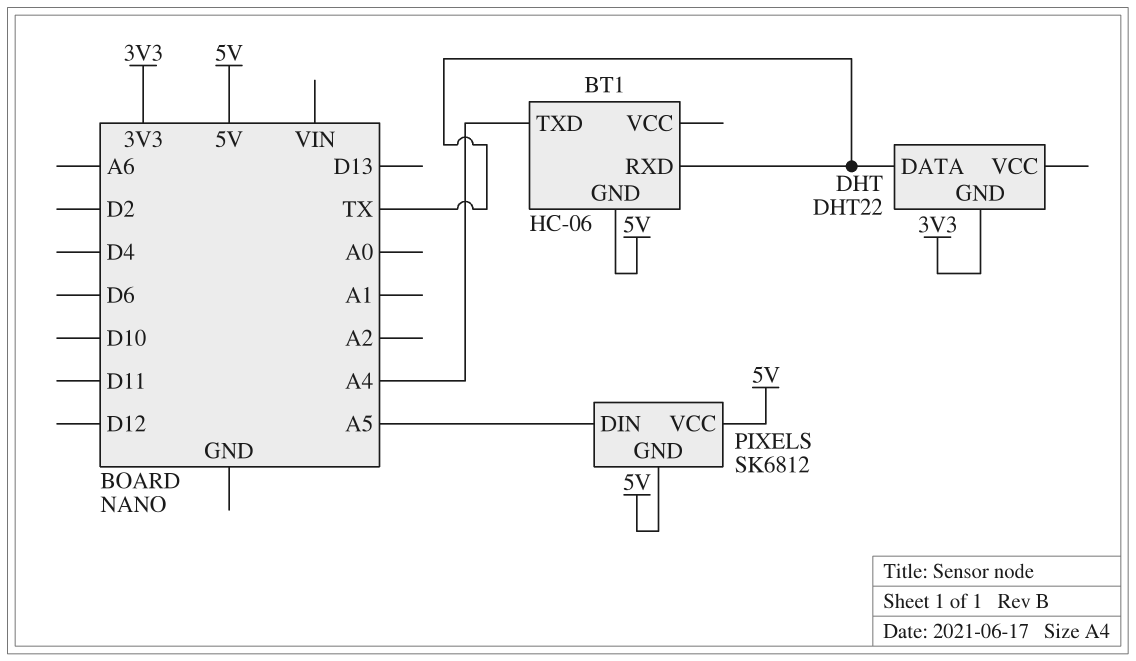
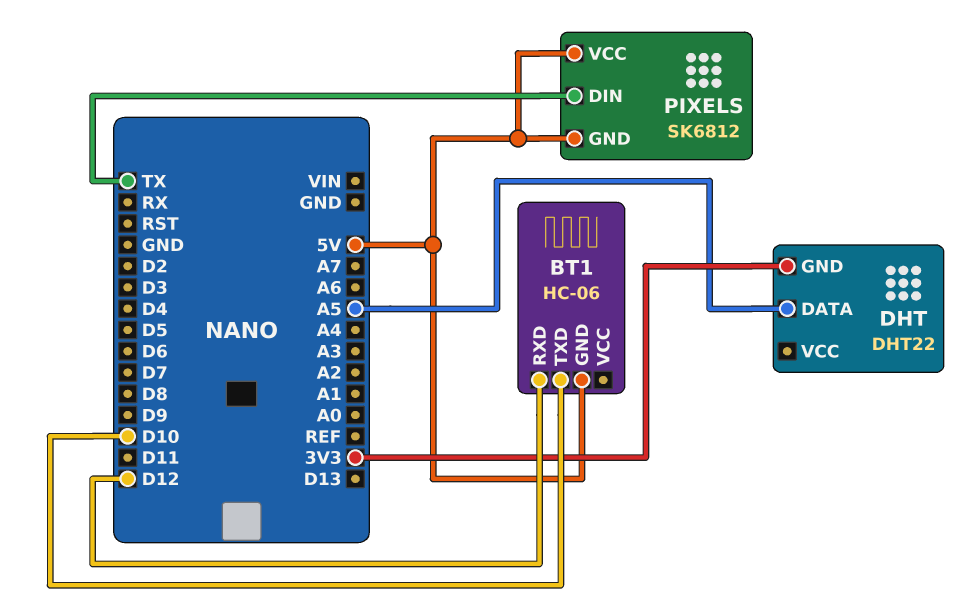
BT1 pin RXD: TX -> D12
BT1 pin TXD: A4 -> D10
DHT pin DATA: TX -> A5
PIXELS pin DIN: A5 -> TX

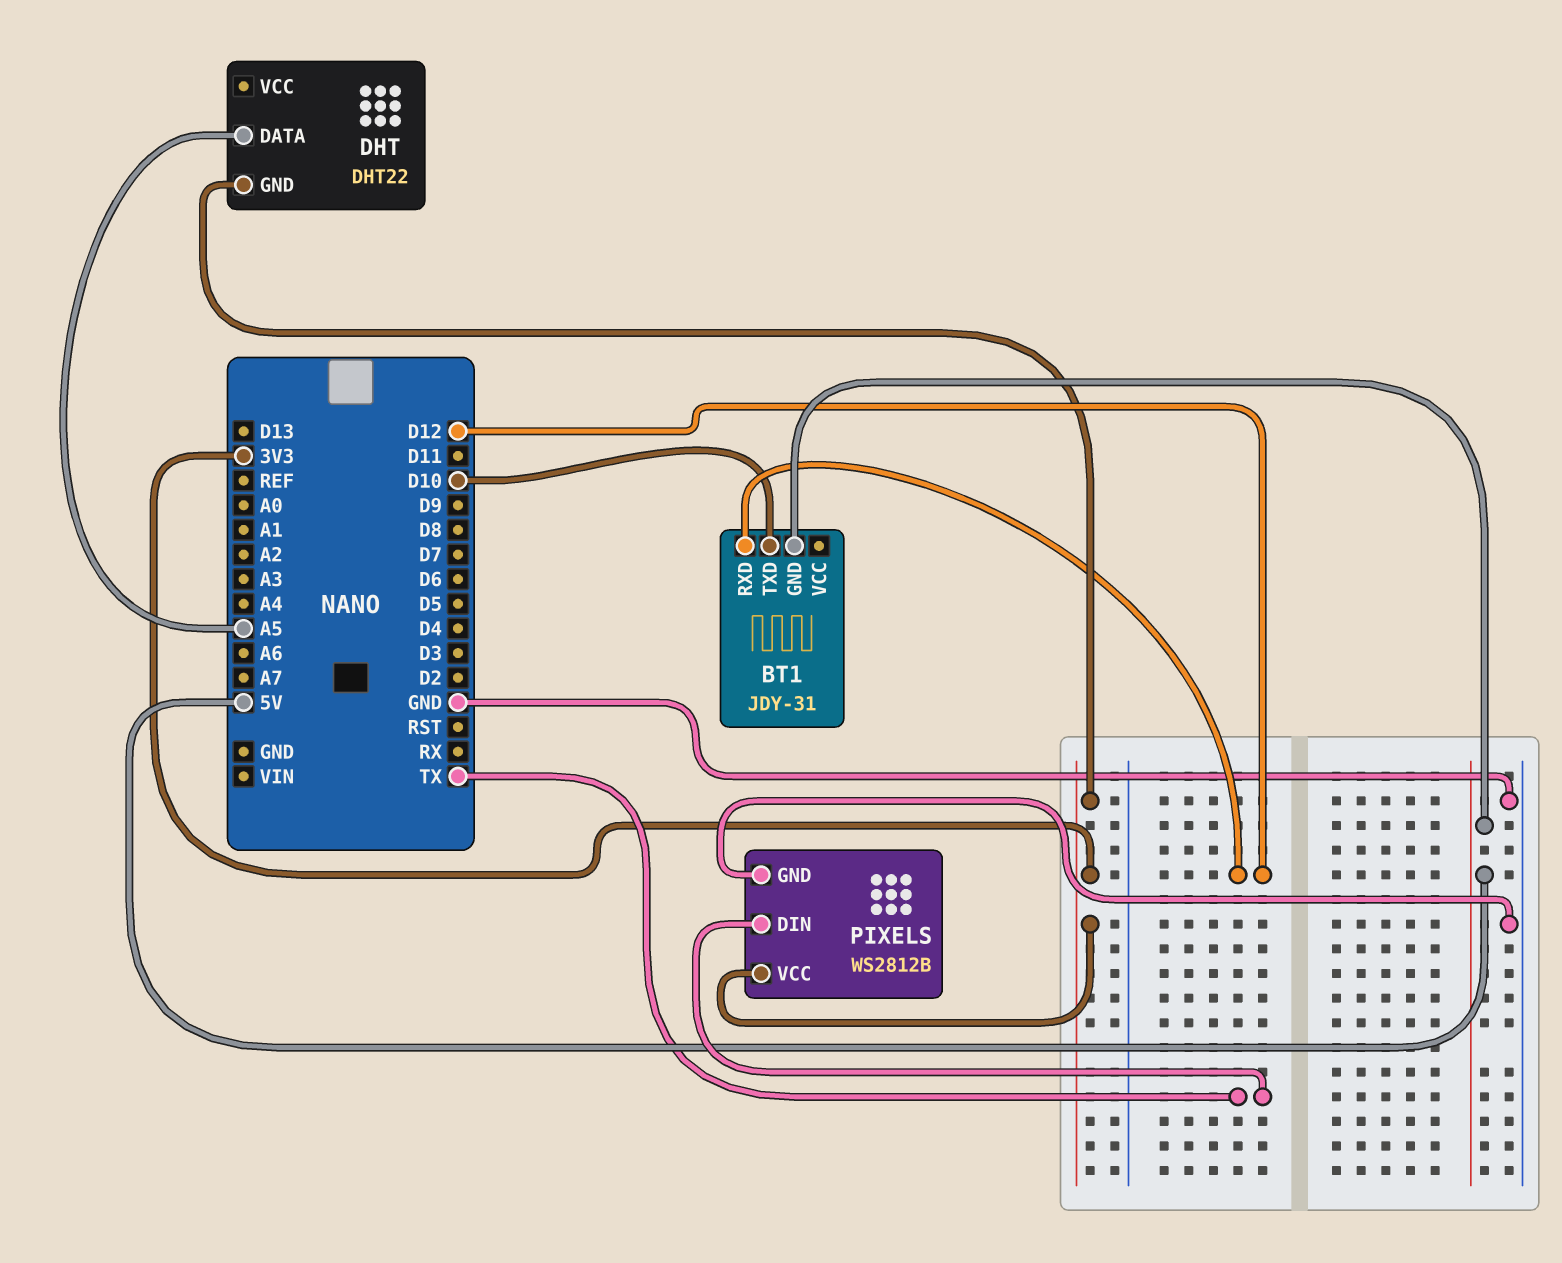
BT1: HC-06 -> JDY-31
PIXELS: SK6812 -> WS2812B
PIXELS pin GND: 5V -> GND
PIXELS pin VCC: 5V -> 3V3

